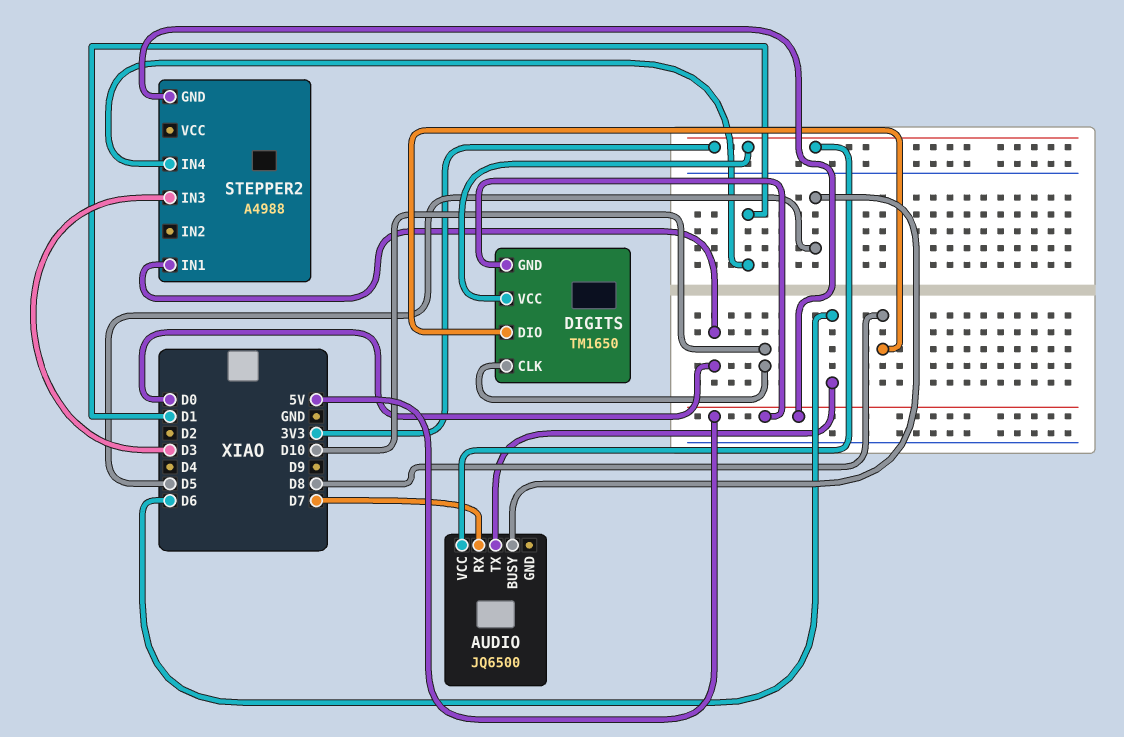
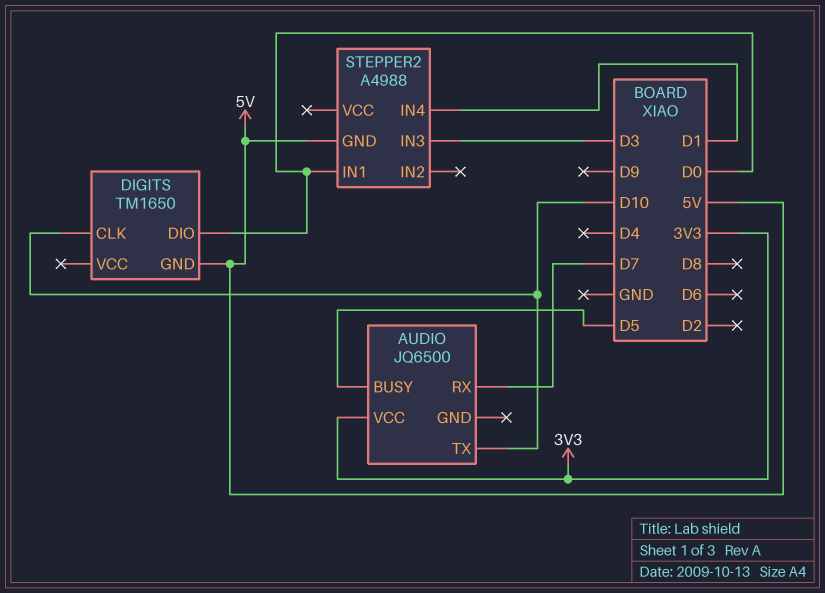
AUDIO pin TX: D6 -> D10
DIGITS pin DIO: D8 -> D0
DIGITS pin VCC: 3V3 -> none

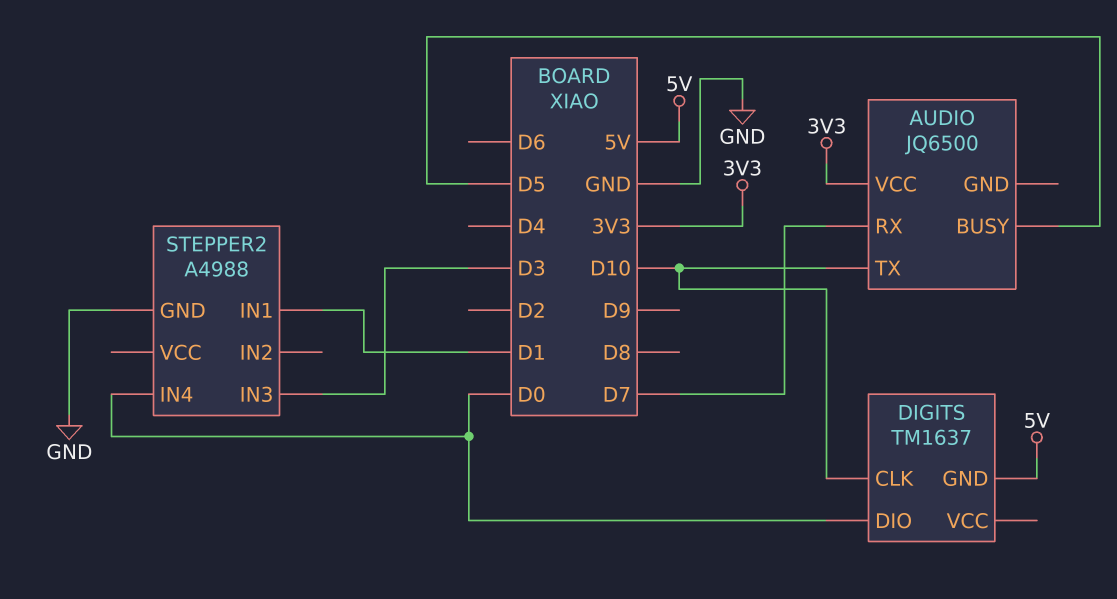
DIGITS: TM1650 -> TM1637
STEPPER2 pin GND: 5V -> GND
STEPPER2 pin IN1: D0 -> D1
STEPPER2 pin IN4: D1 -> D0

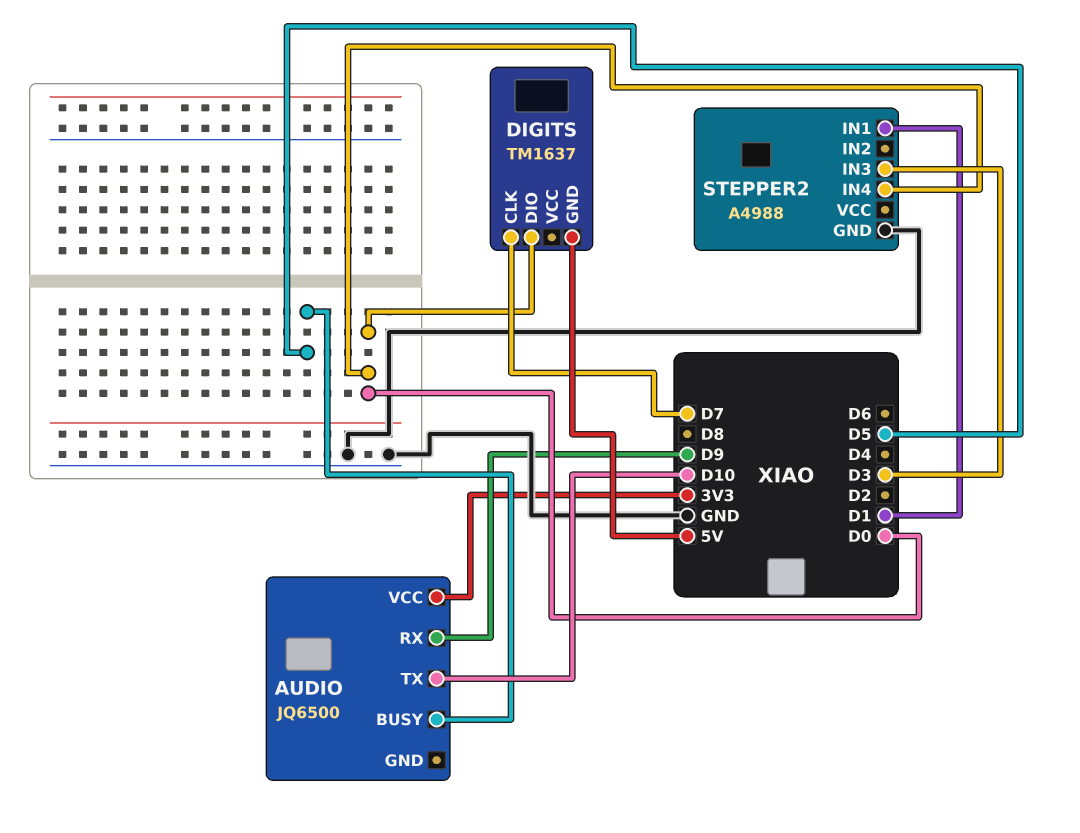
AUDIO pin RX: D7 -> D9
DIGITS pin CLK: D10 -> D7

